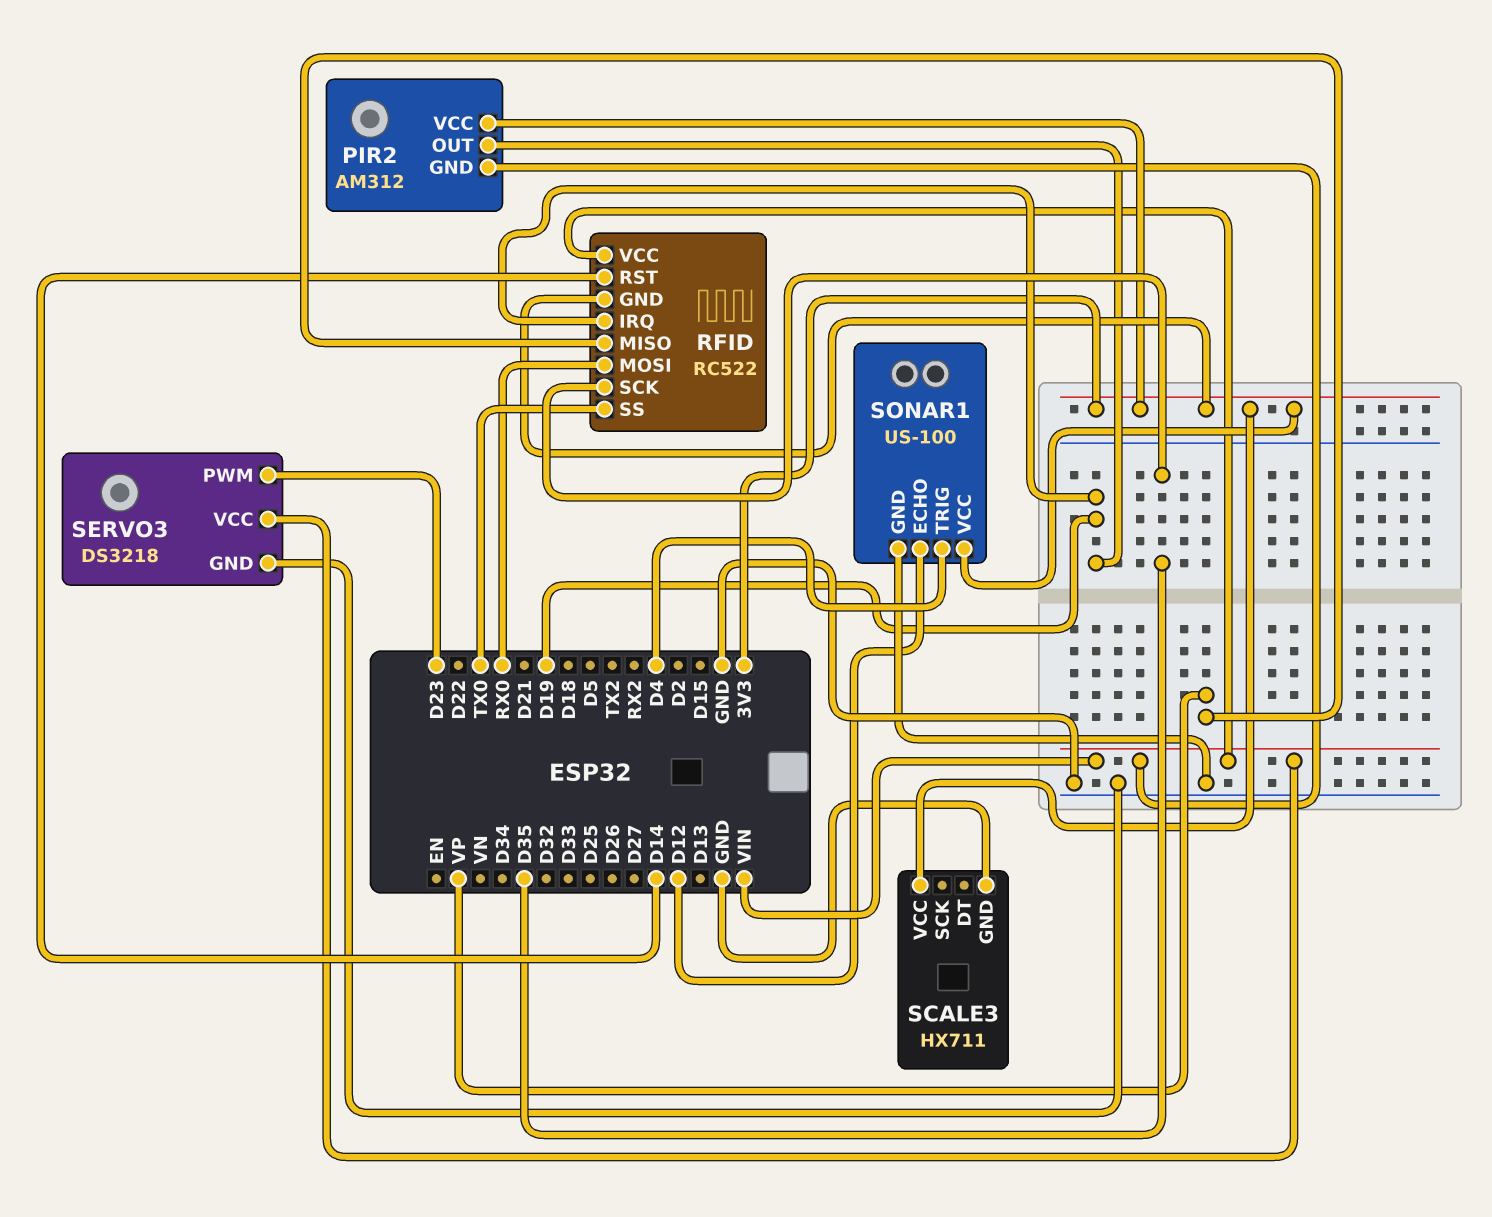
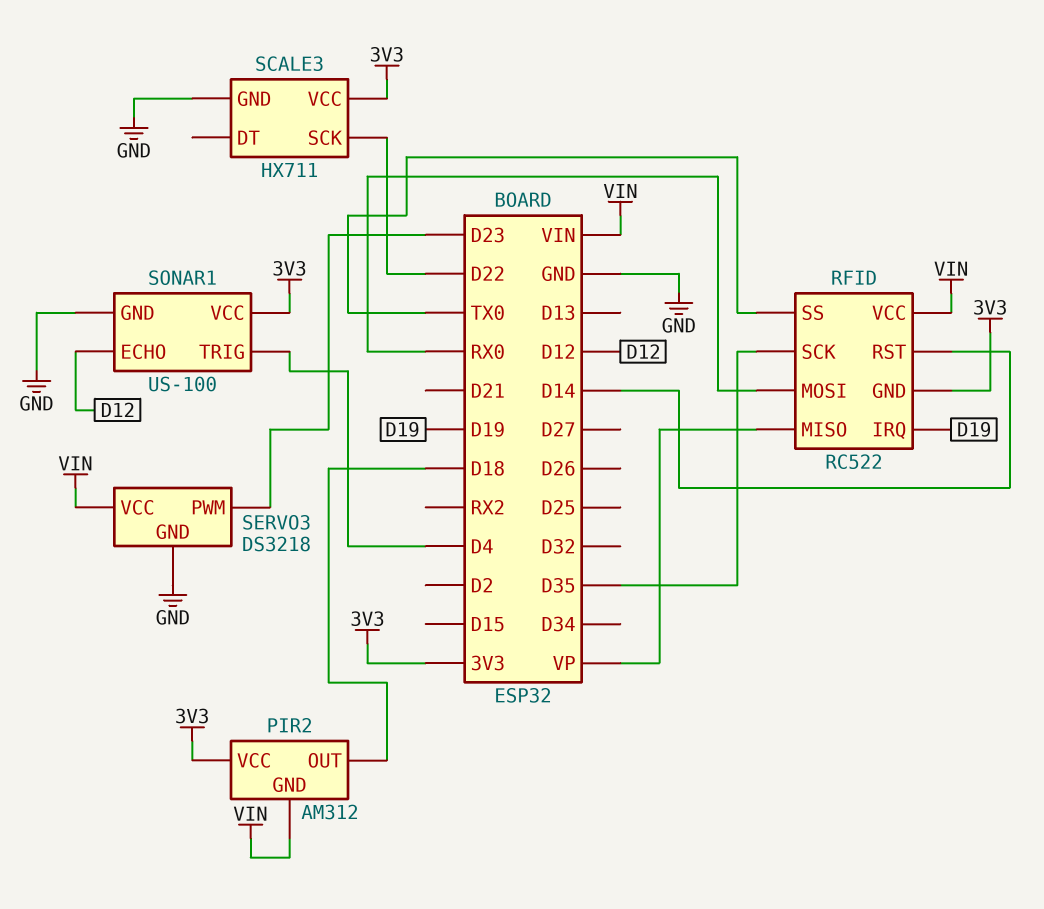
PIR2 pin OUT: D19 -> D18
SCALE3 pin SCK: none -> D22

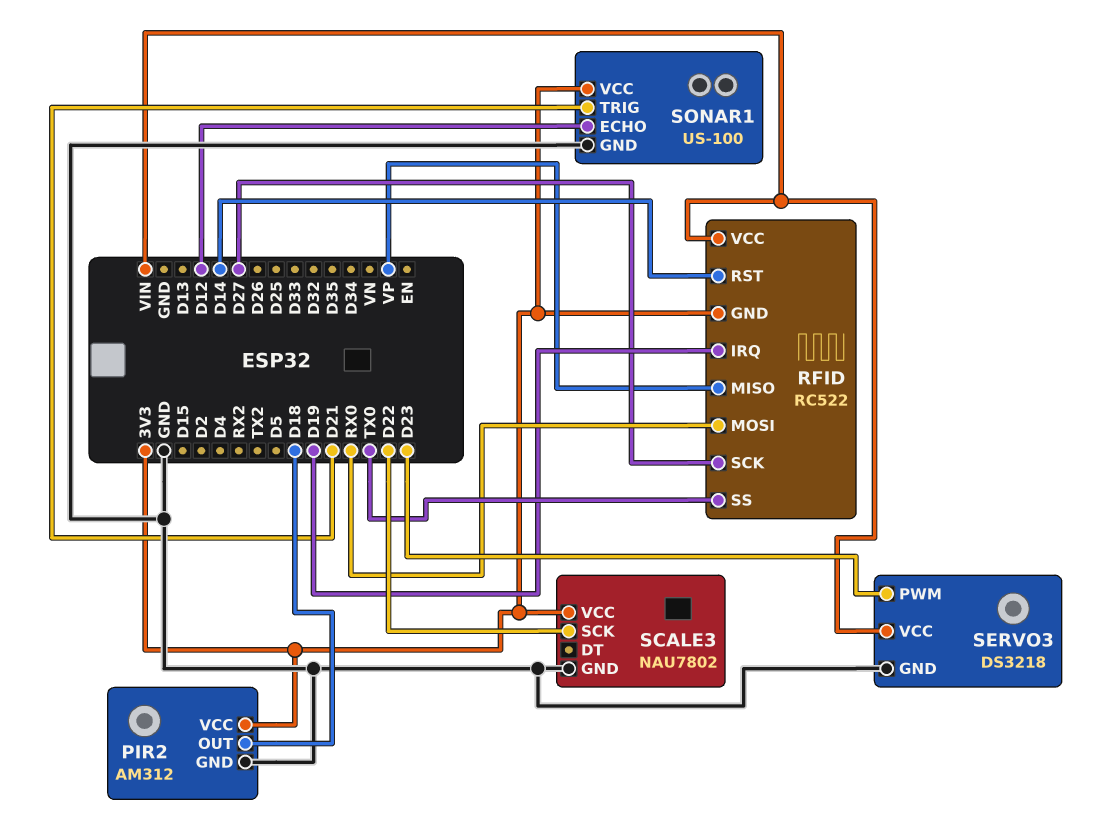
PIR2 pin GND: VIN -> GND
RFID pin SCK: D35 -> D27
SCALE3: HX711 -> NAU7802
SONAR1 pin TRIG: D4 -> D21

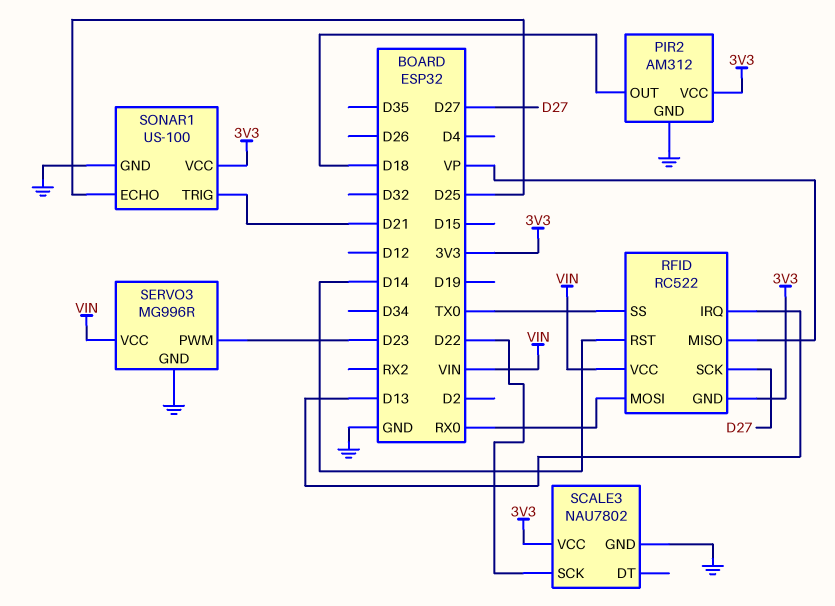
RFID pin IRQ: D19 -> D13
SERVO3: DS3218 -> MG996R
SONAR1 pin ECHO: D12 -> D25

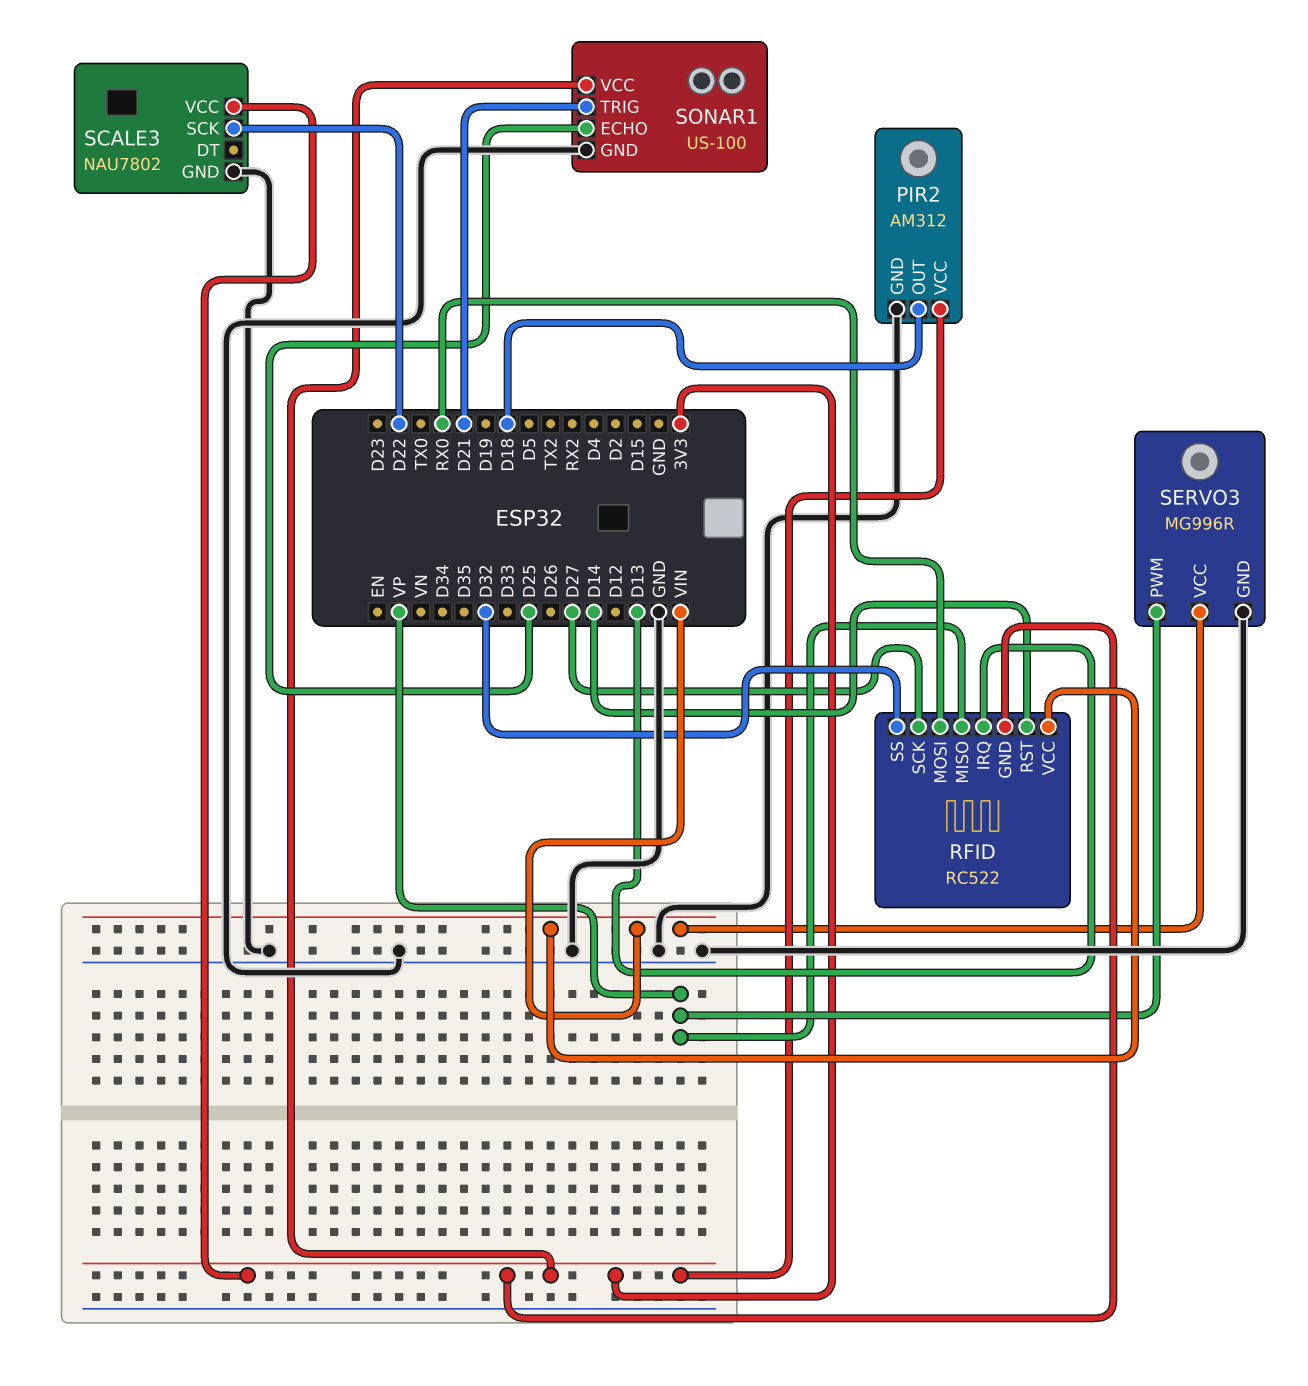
RFID pin SS: TX0 -> D32
SERVO3 pin PWM: D23 -> VP

